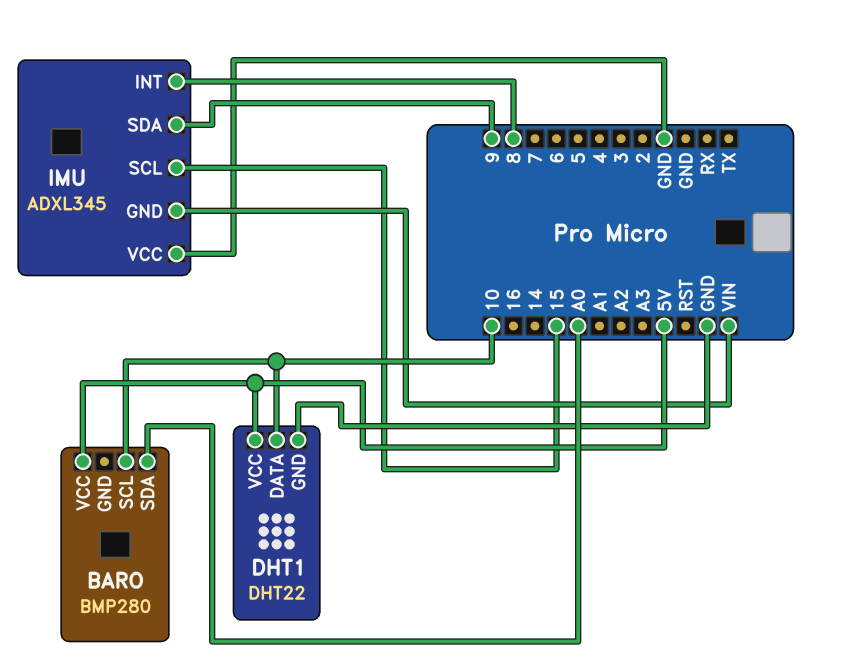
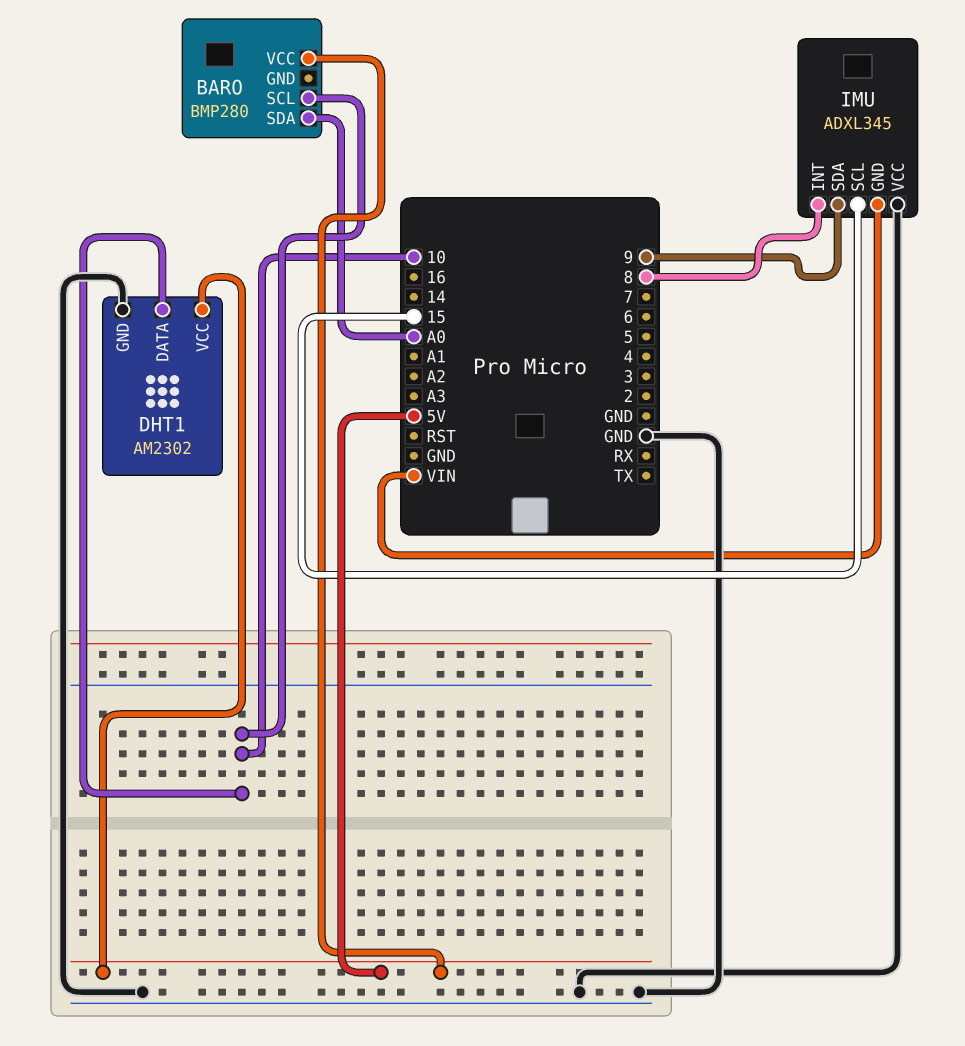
DHT1: DHT22 -> AM2302

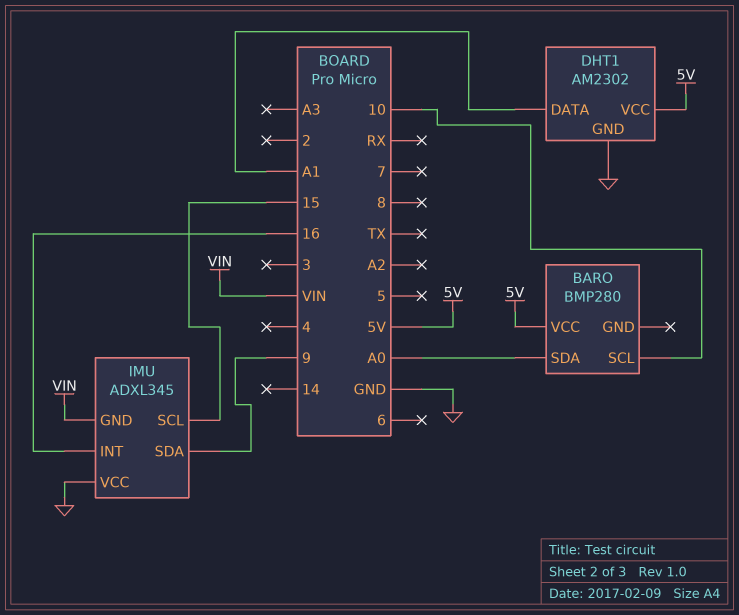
DHT1 pin DATA: 10 -> A1
IMU pin INT: 8 -> 16

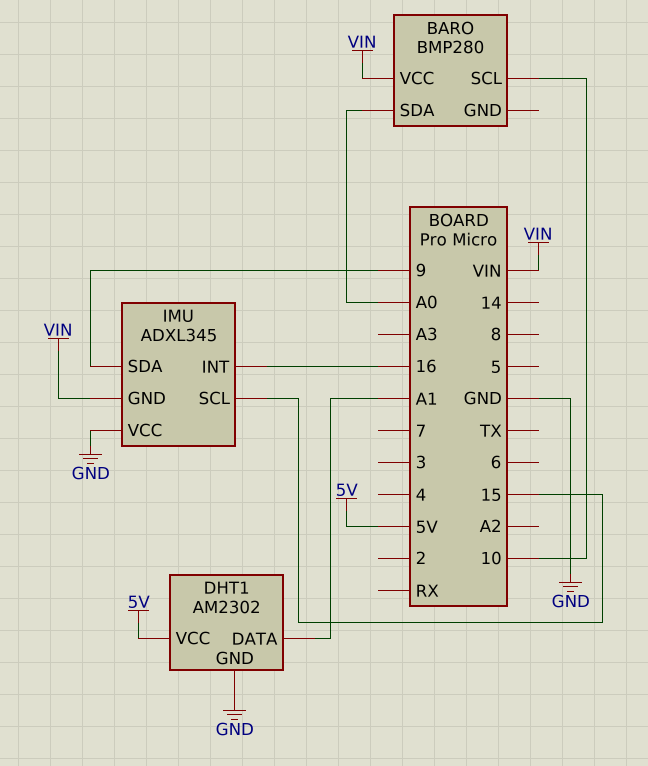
BARO pin VCC: 5V -> VIN

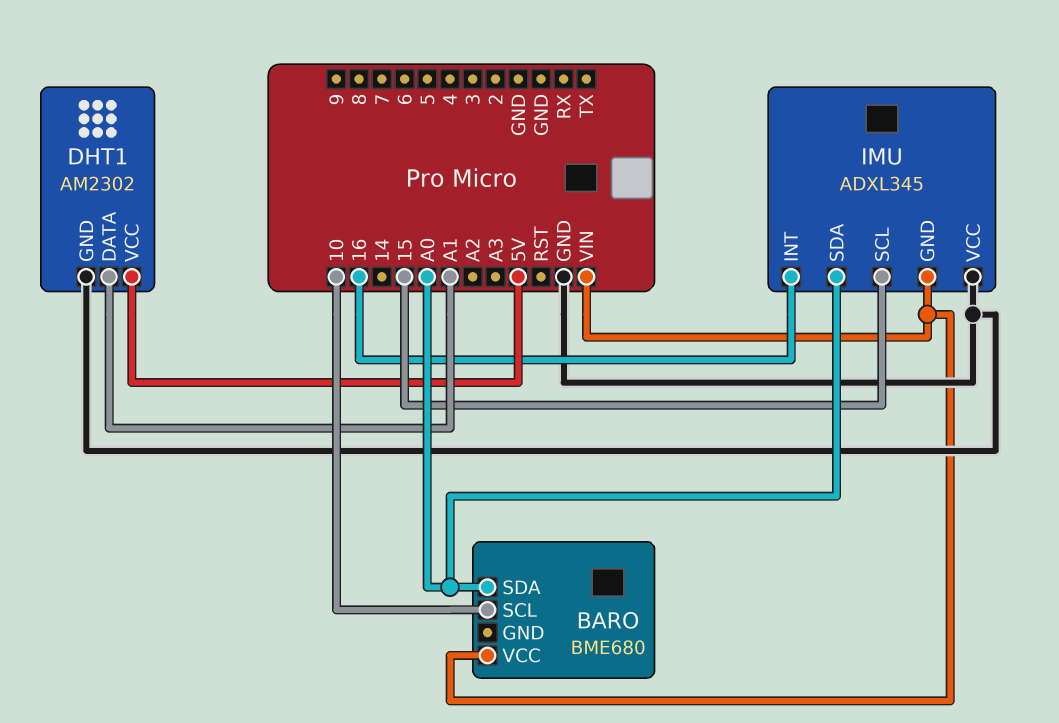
BARO: BMP280 -> BME680
IMU pin SDA: 9 -> A0

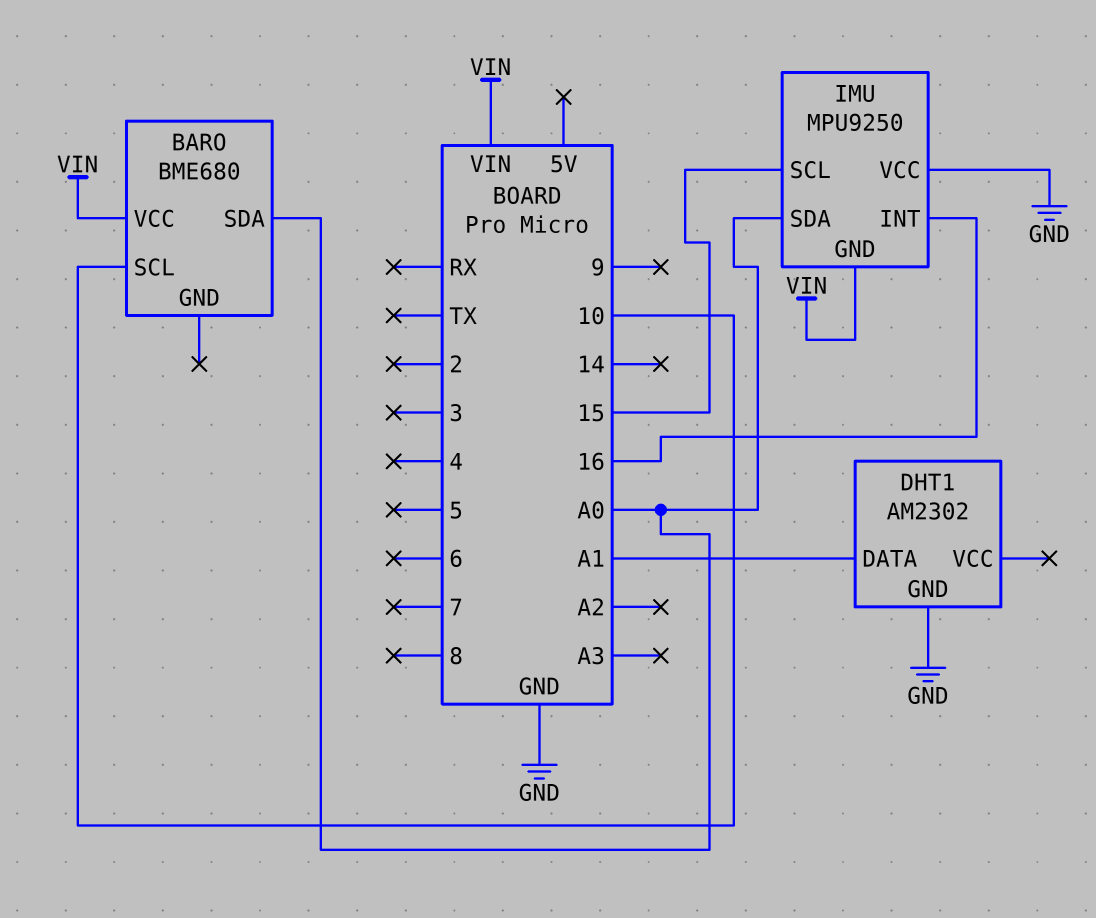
DHT1 pin VCC: 5V -> none
IMU: ADXL345 -> MPU9250

